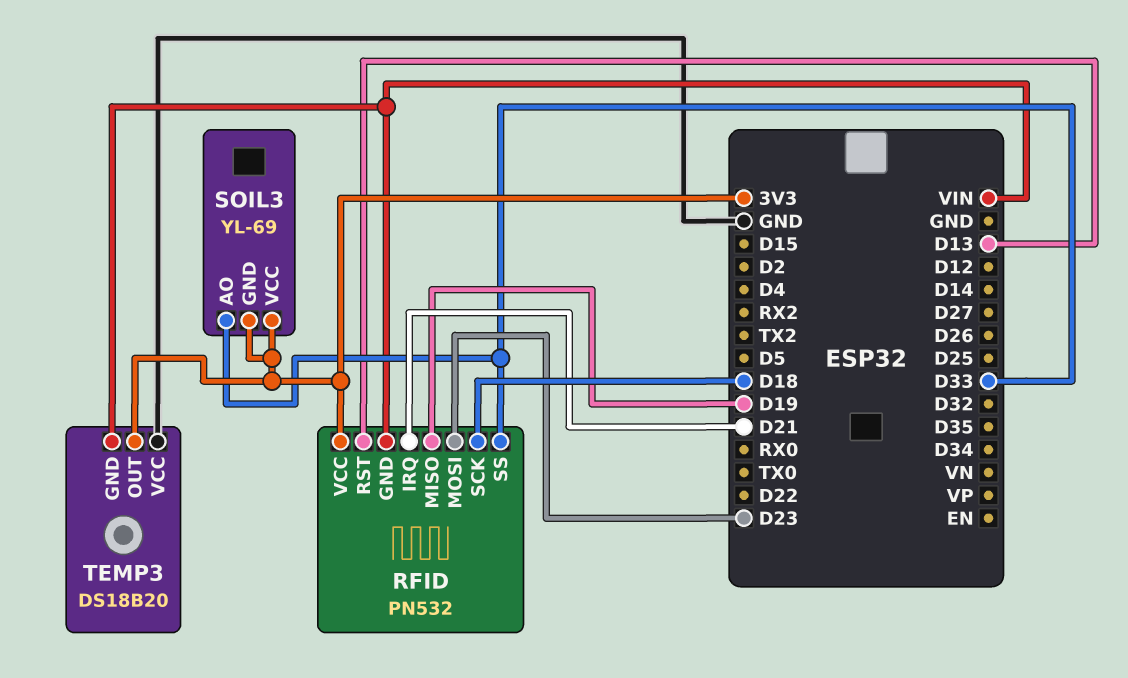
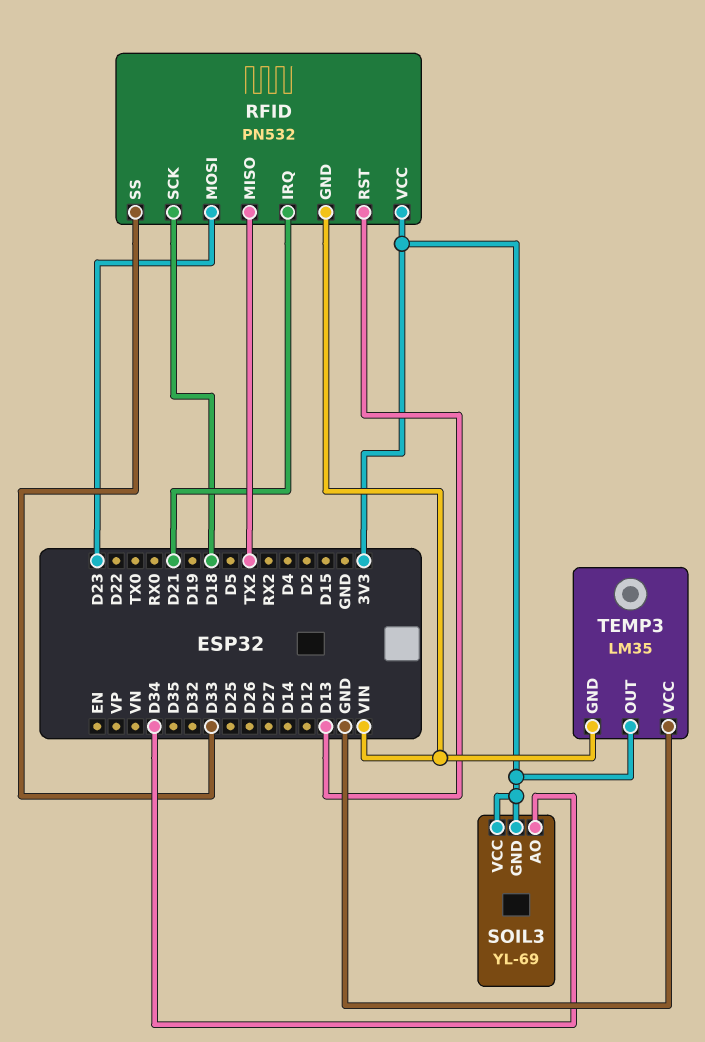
RFID pin MISO: D19 -> TX2
SOIL3 pin AO: D33 -> D34
TEMP3: DS18B20 -> LM35

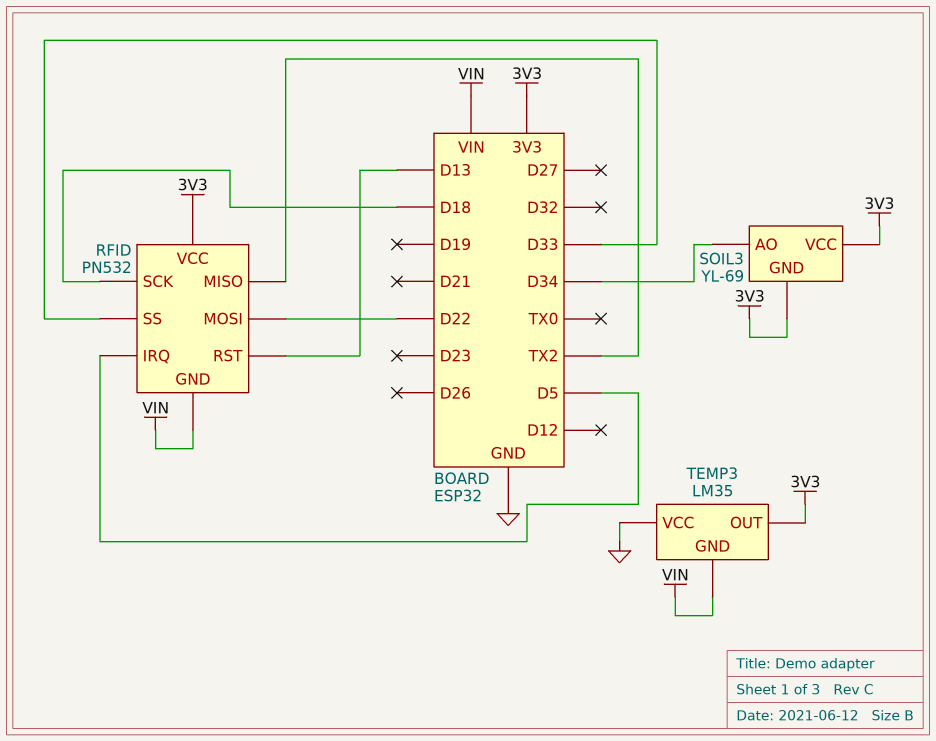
RFID pin IRQ: D21 -> D5
RFID pin MOSI: D23 -> D22

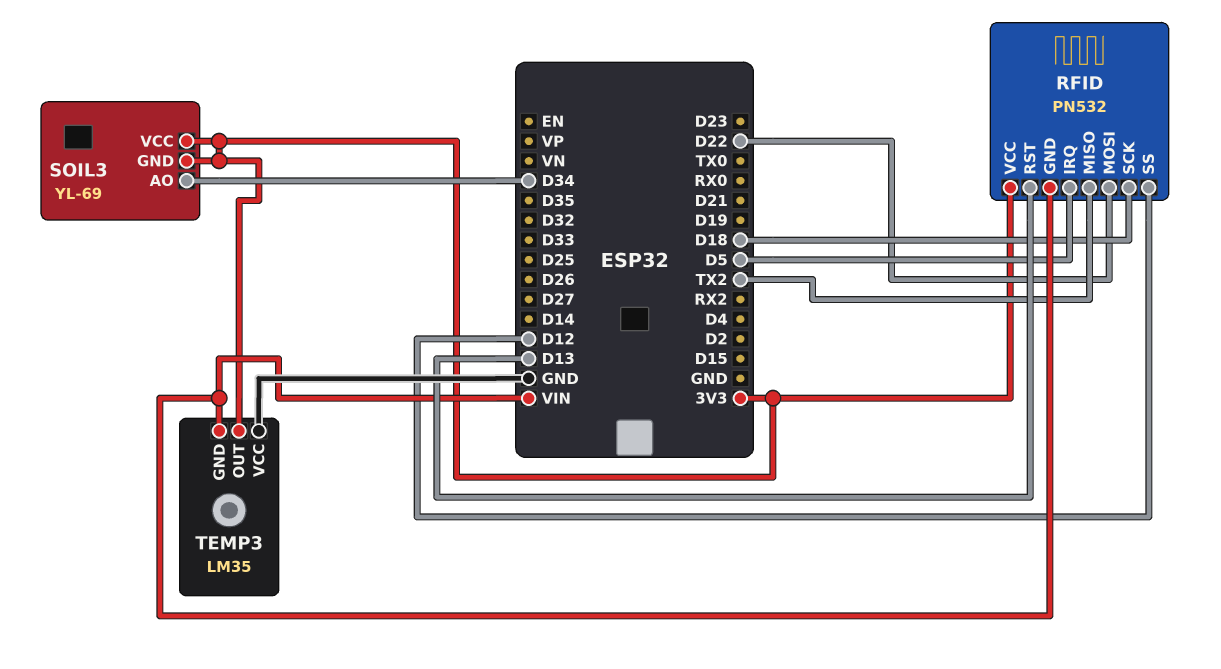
RFID pin SS: D33 -> D12

